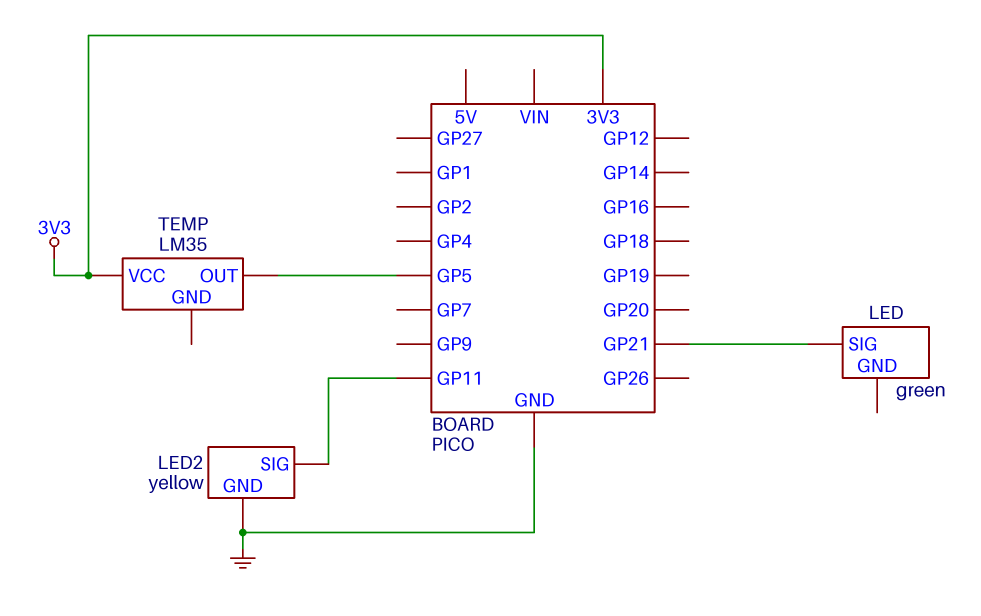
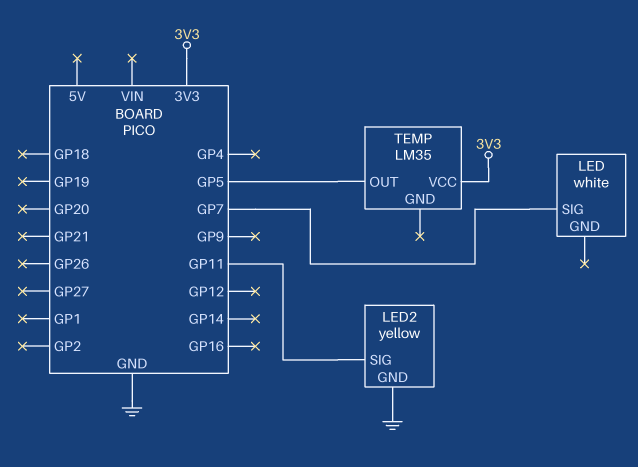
LED: green -> white
LED pin SIG: GP21 -> GP7

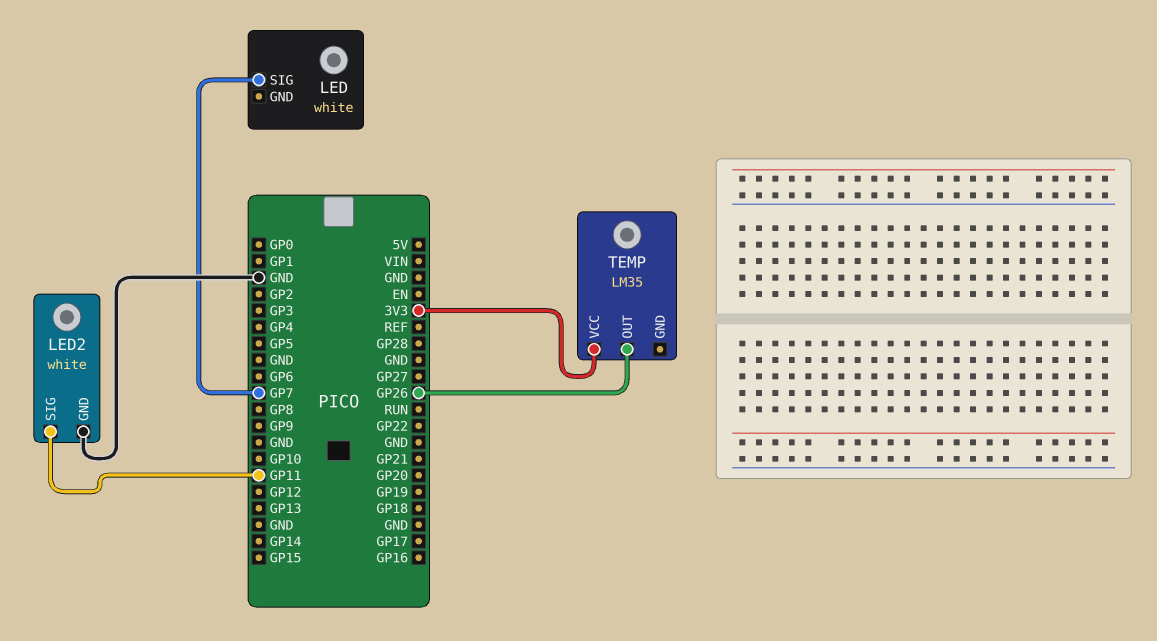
LED2: yellow -> white
TEMP pin OUT: GP5 -> GP26

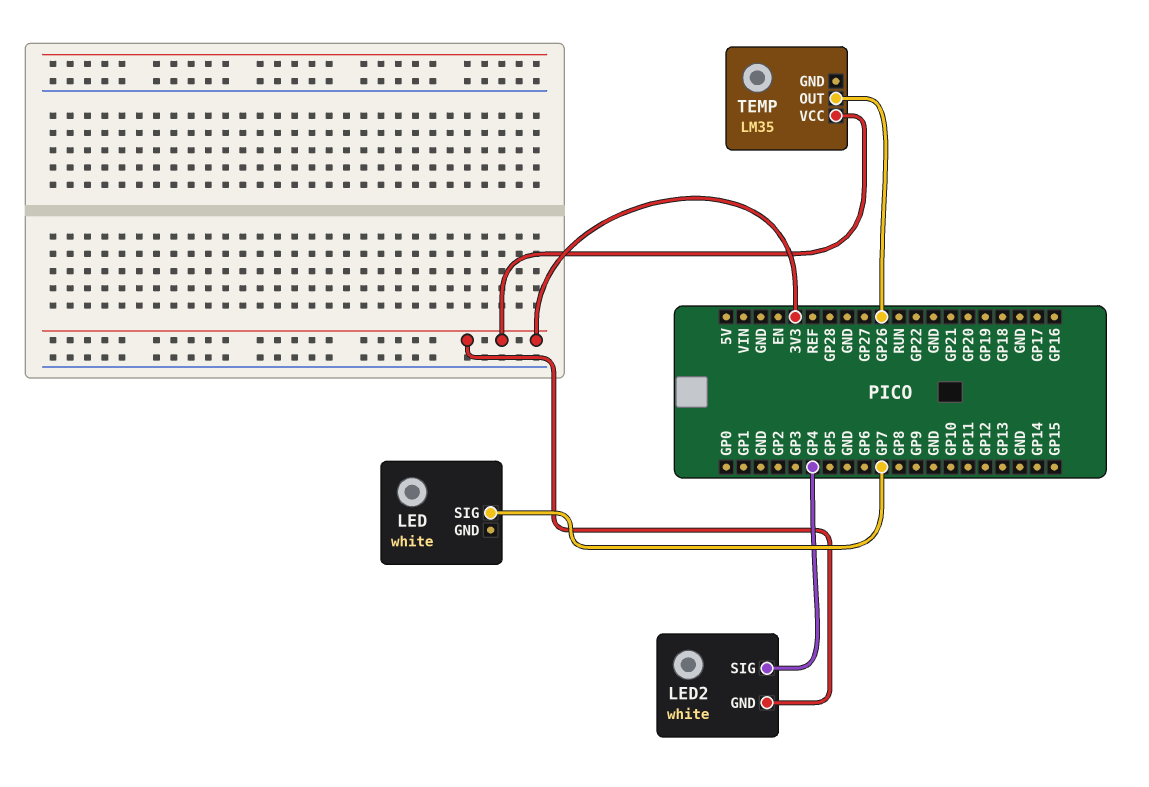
LED2 pin GND: GND -> 3V3
LED2 pin SIG: GP11 -> GP4

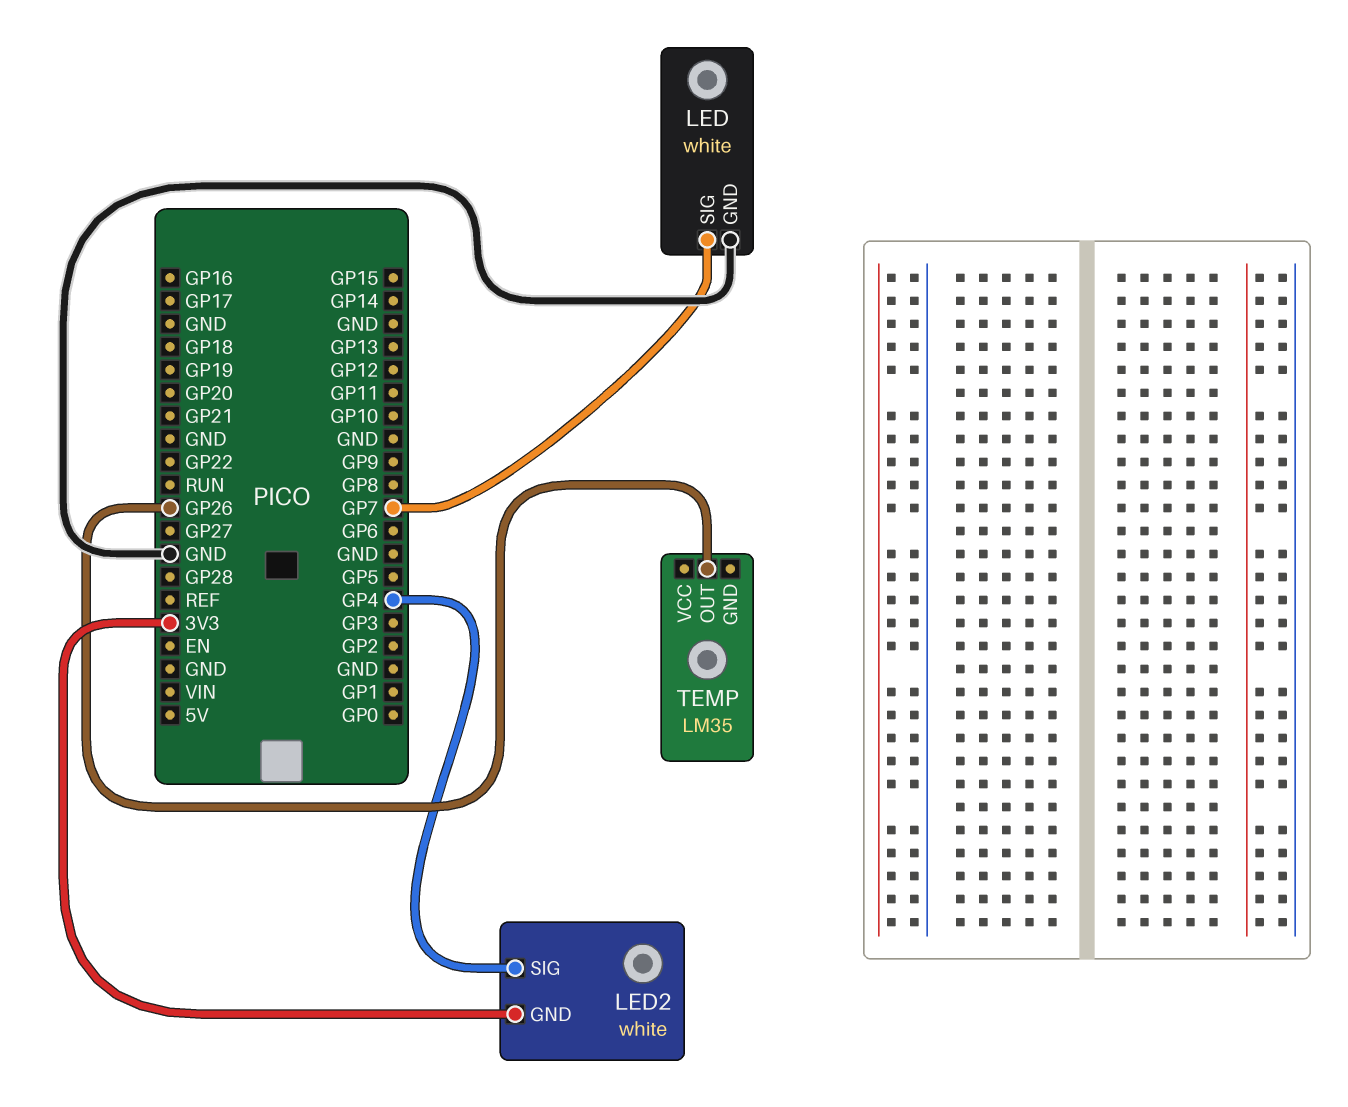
LED pin GND: none -> GND
TEMP pin VCC: 3V3 -> none

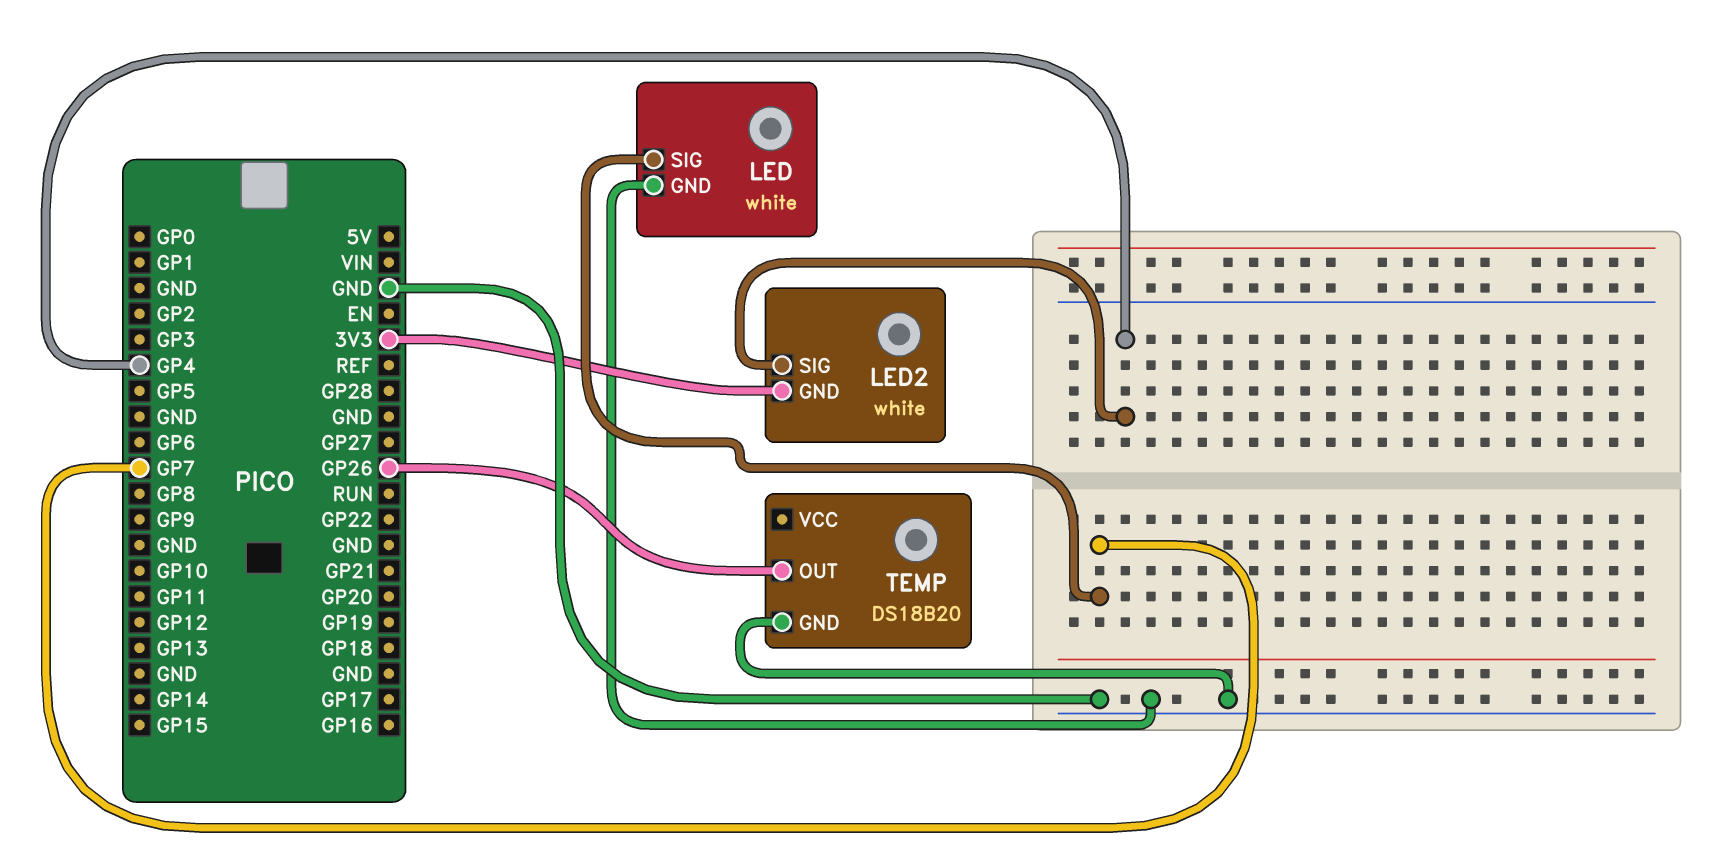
TEMP: LM35 -> DS18B20
TEMP pin GND: none -> GND

